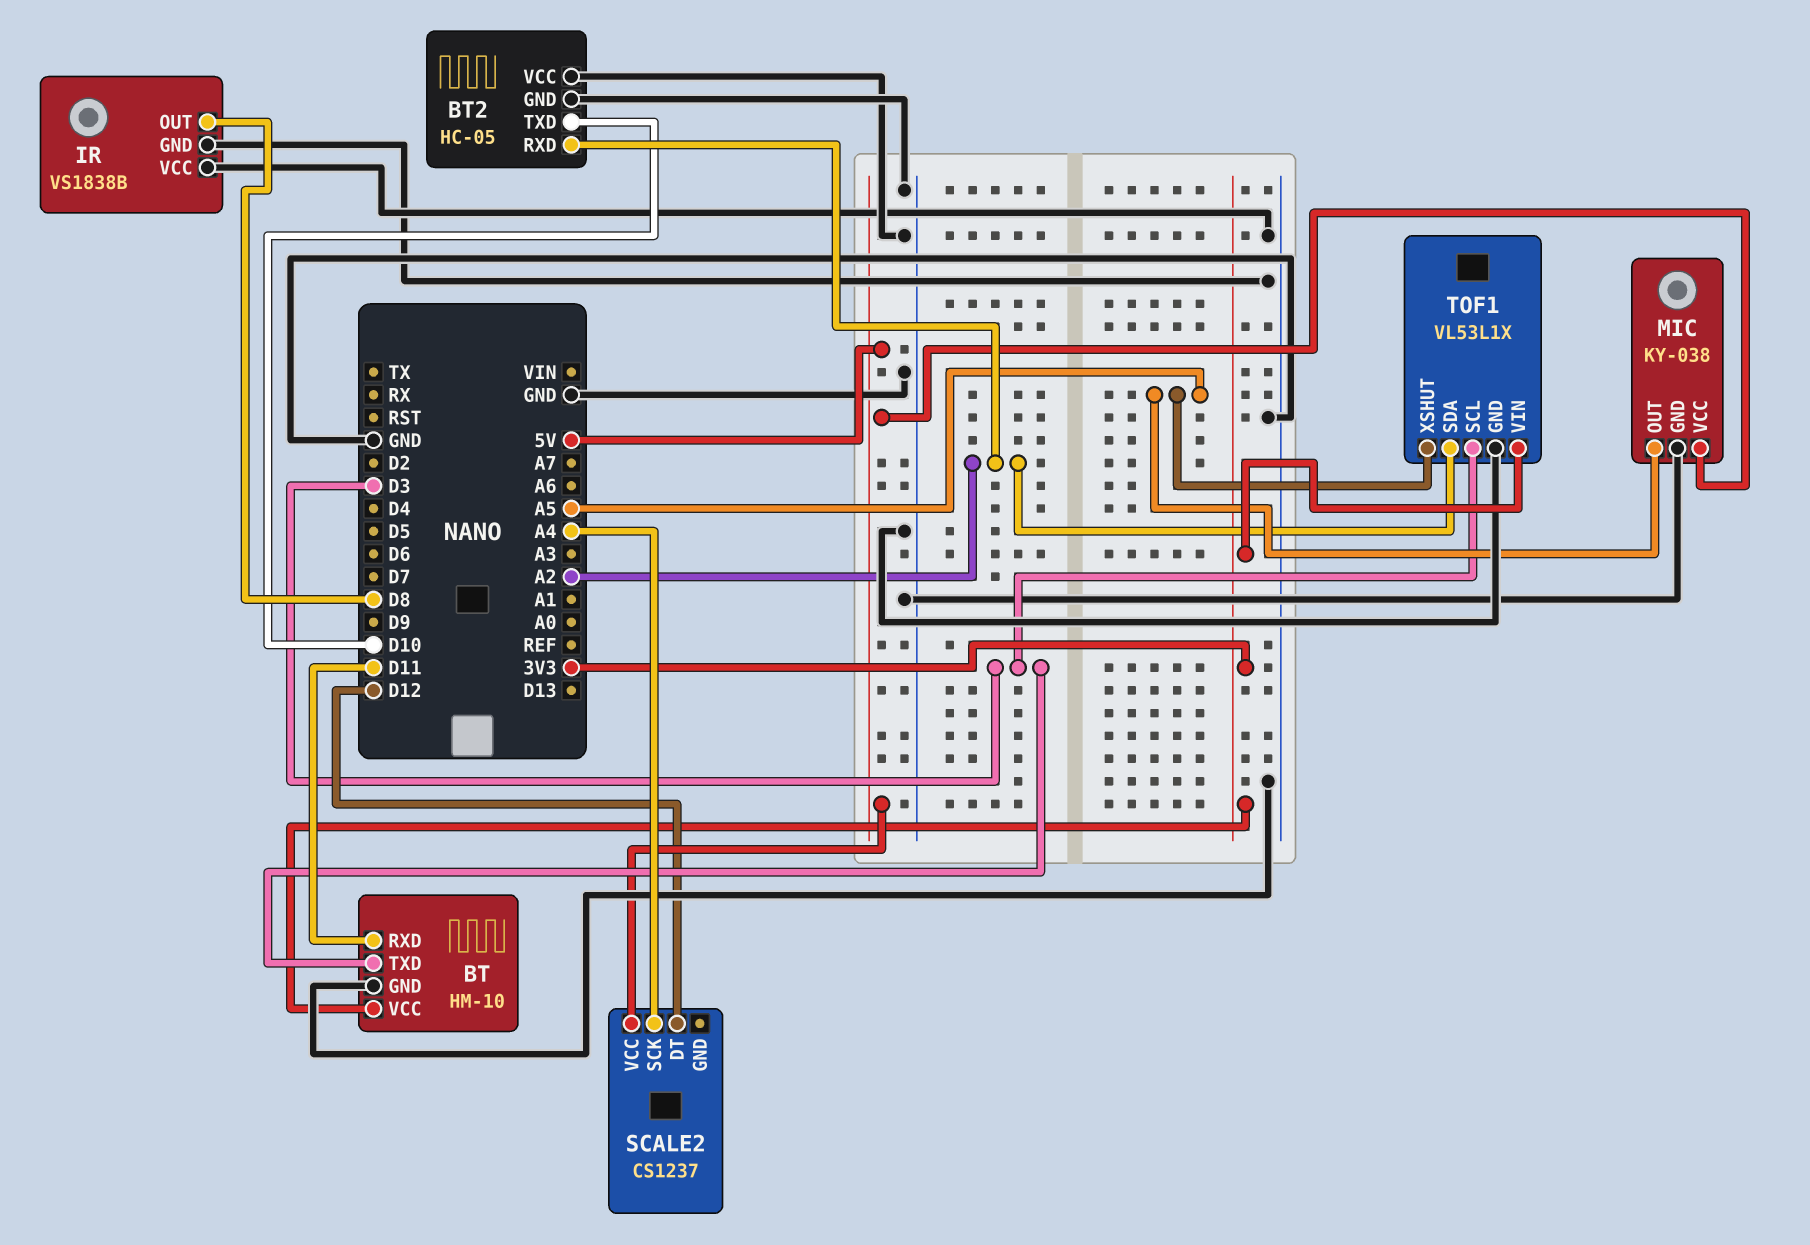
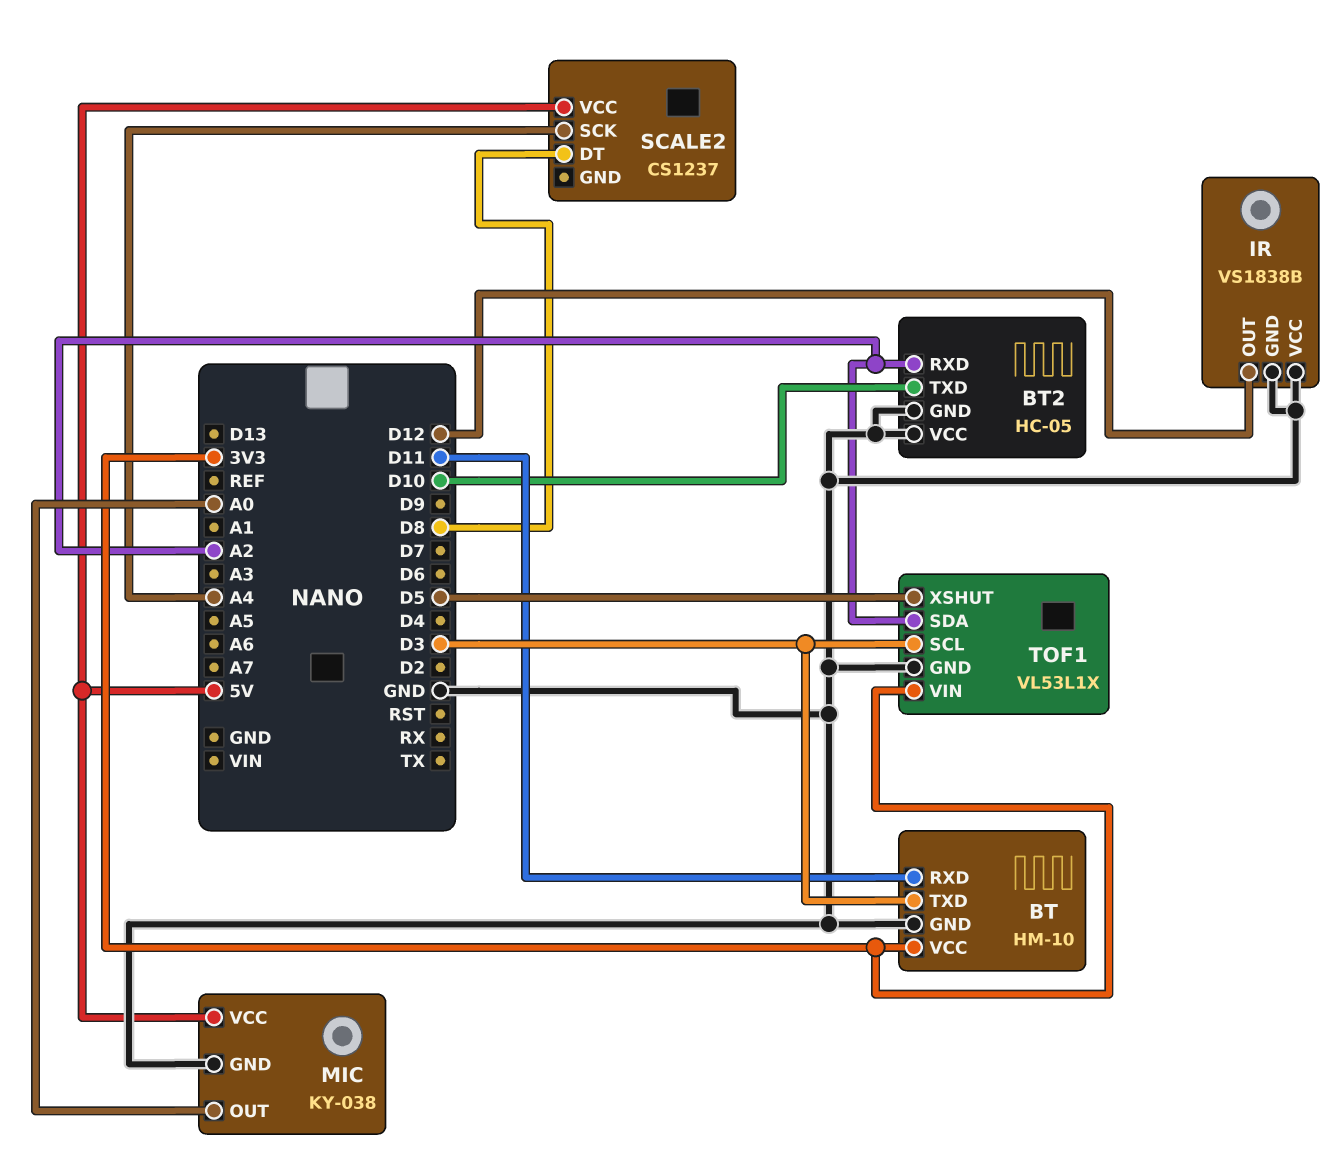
IR pin OUT: D8 -> D12
MIC pin OUT: A5 -> A0
SCALE2 pin DT: D12 -> D8
TOF1 pin XSHUT: A5 -> D5

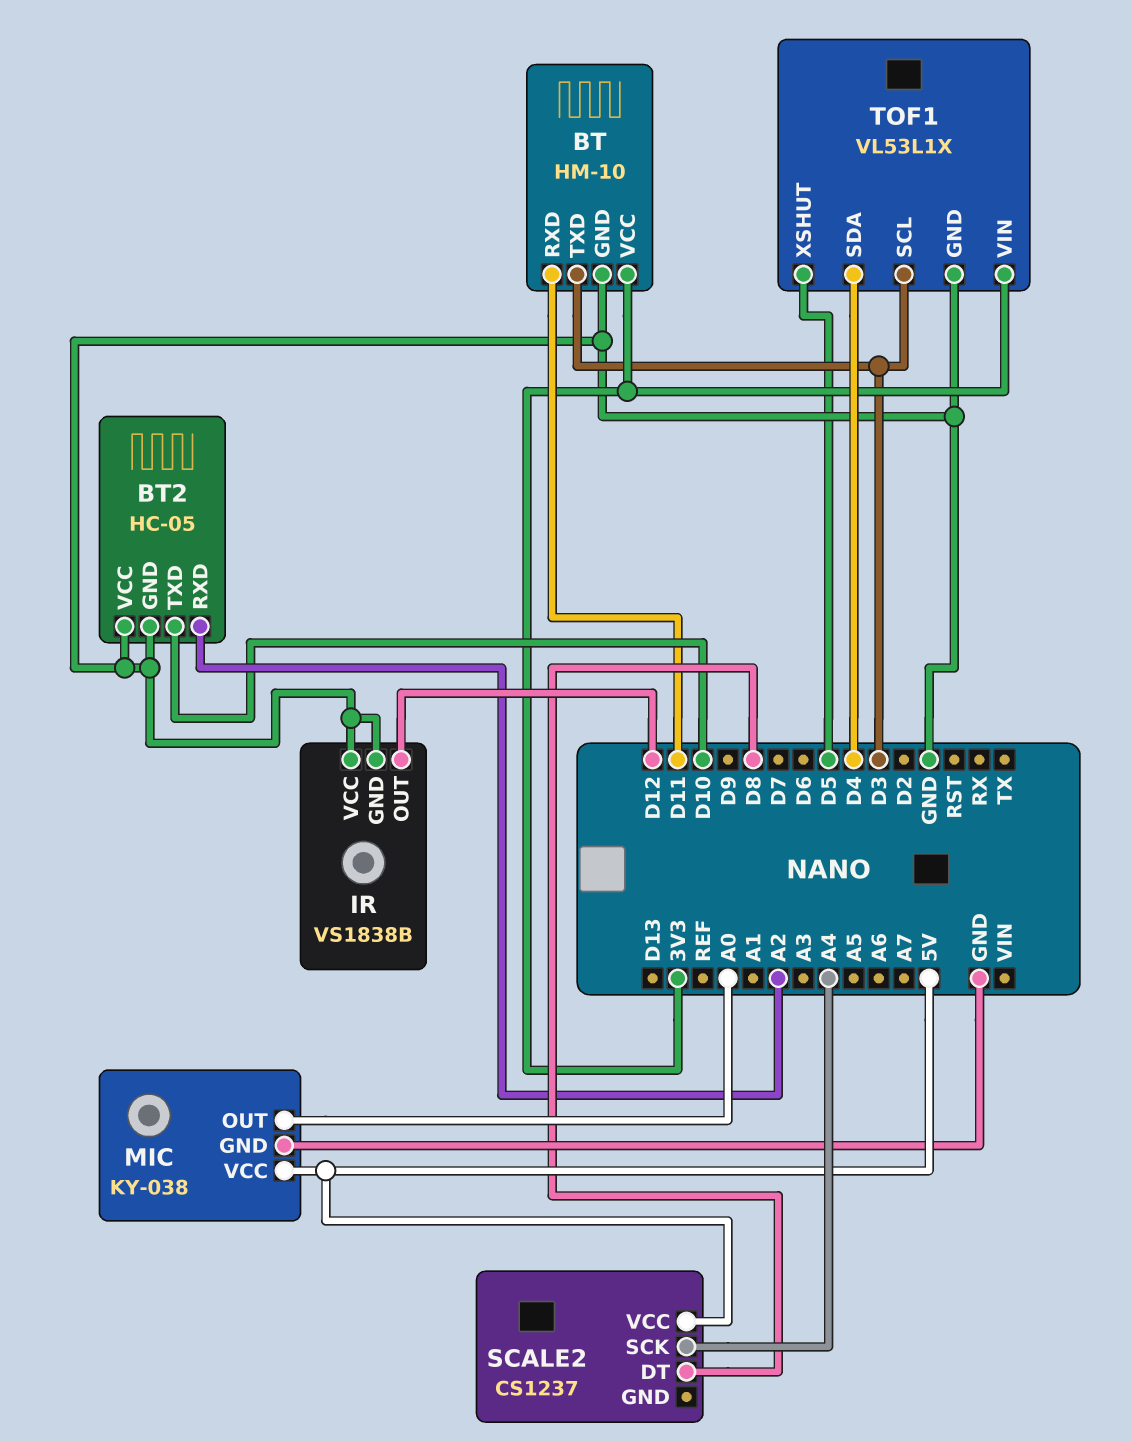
TOF1 pin SDA: A2 -> D4

